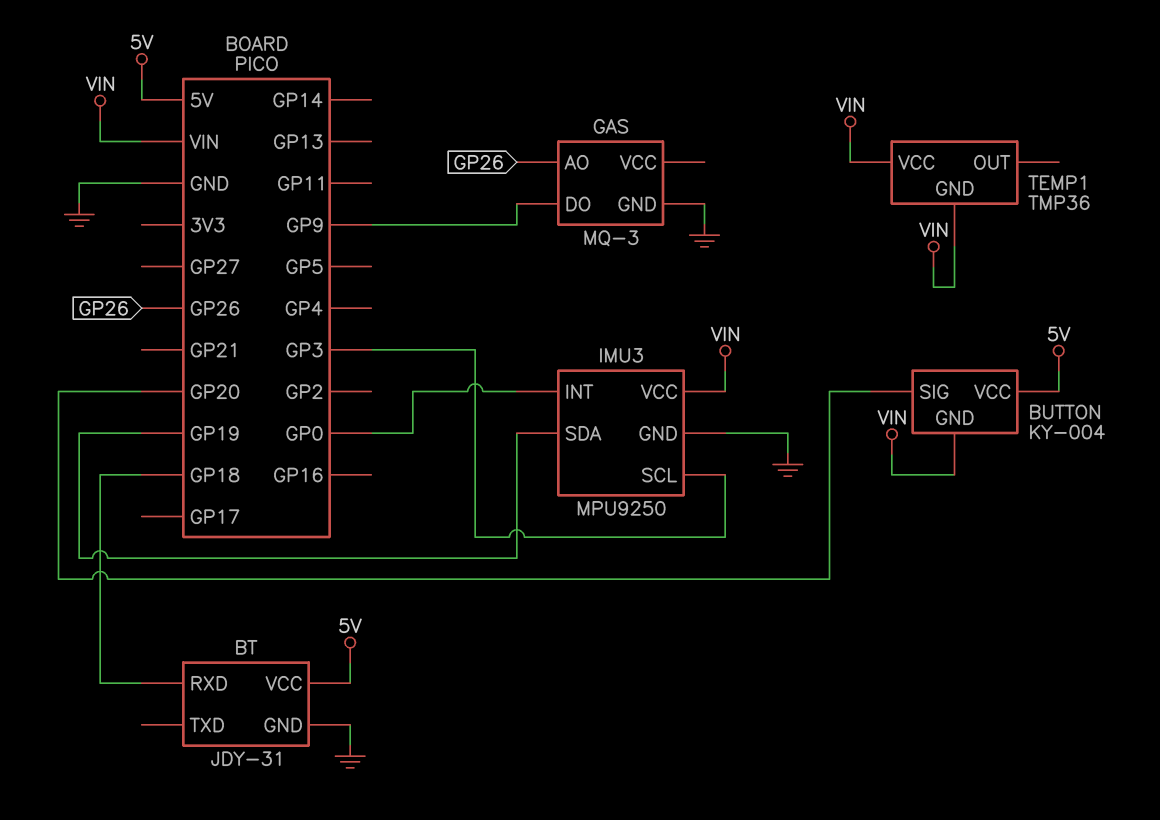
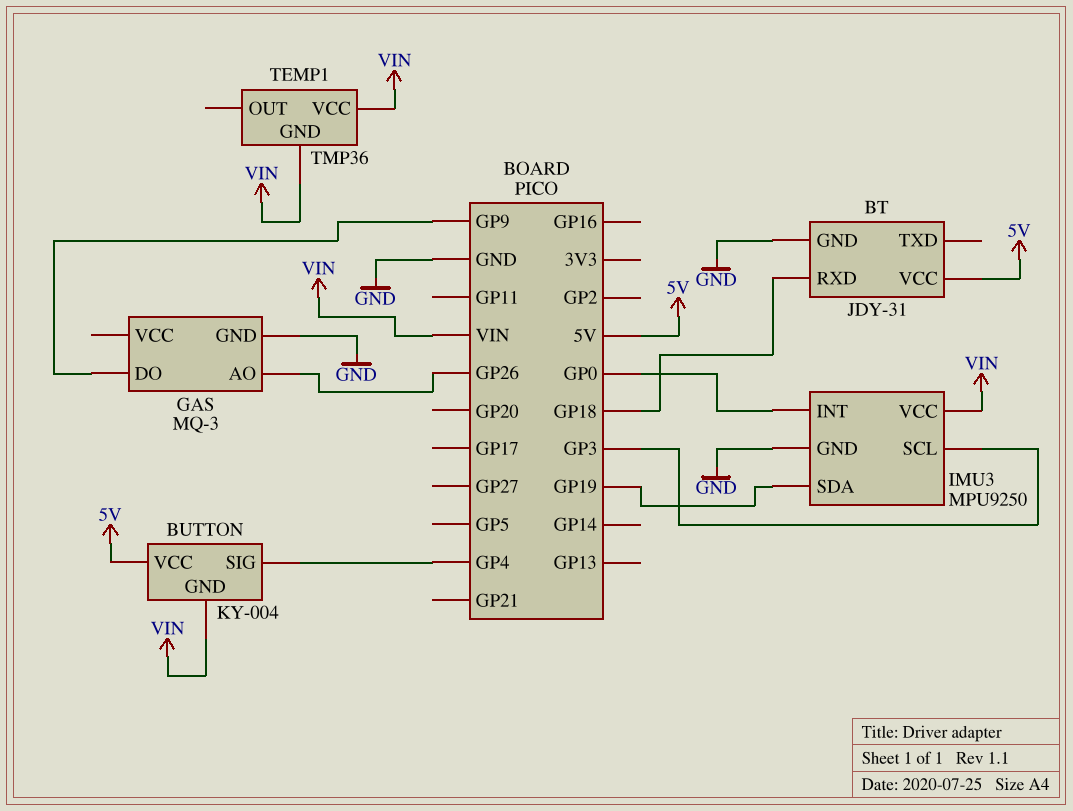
BUTTON pin SIG: GP20 -> GP4

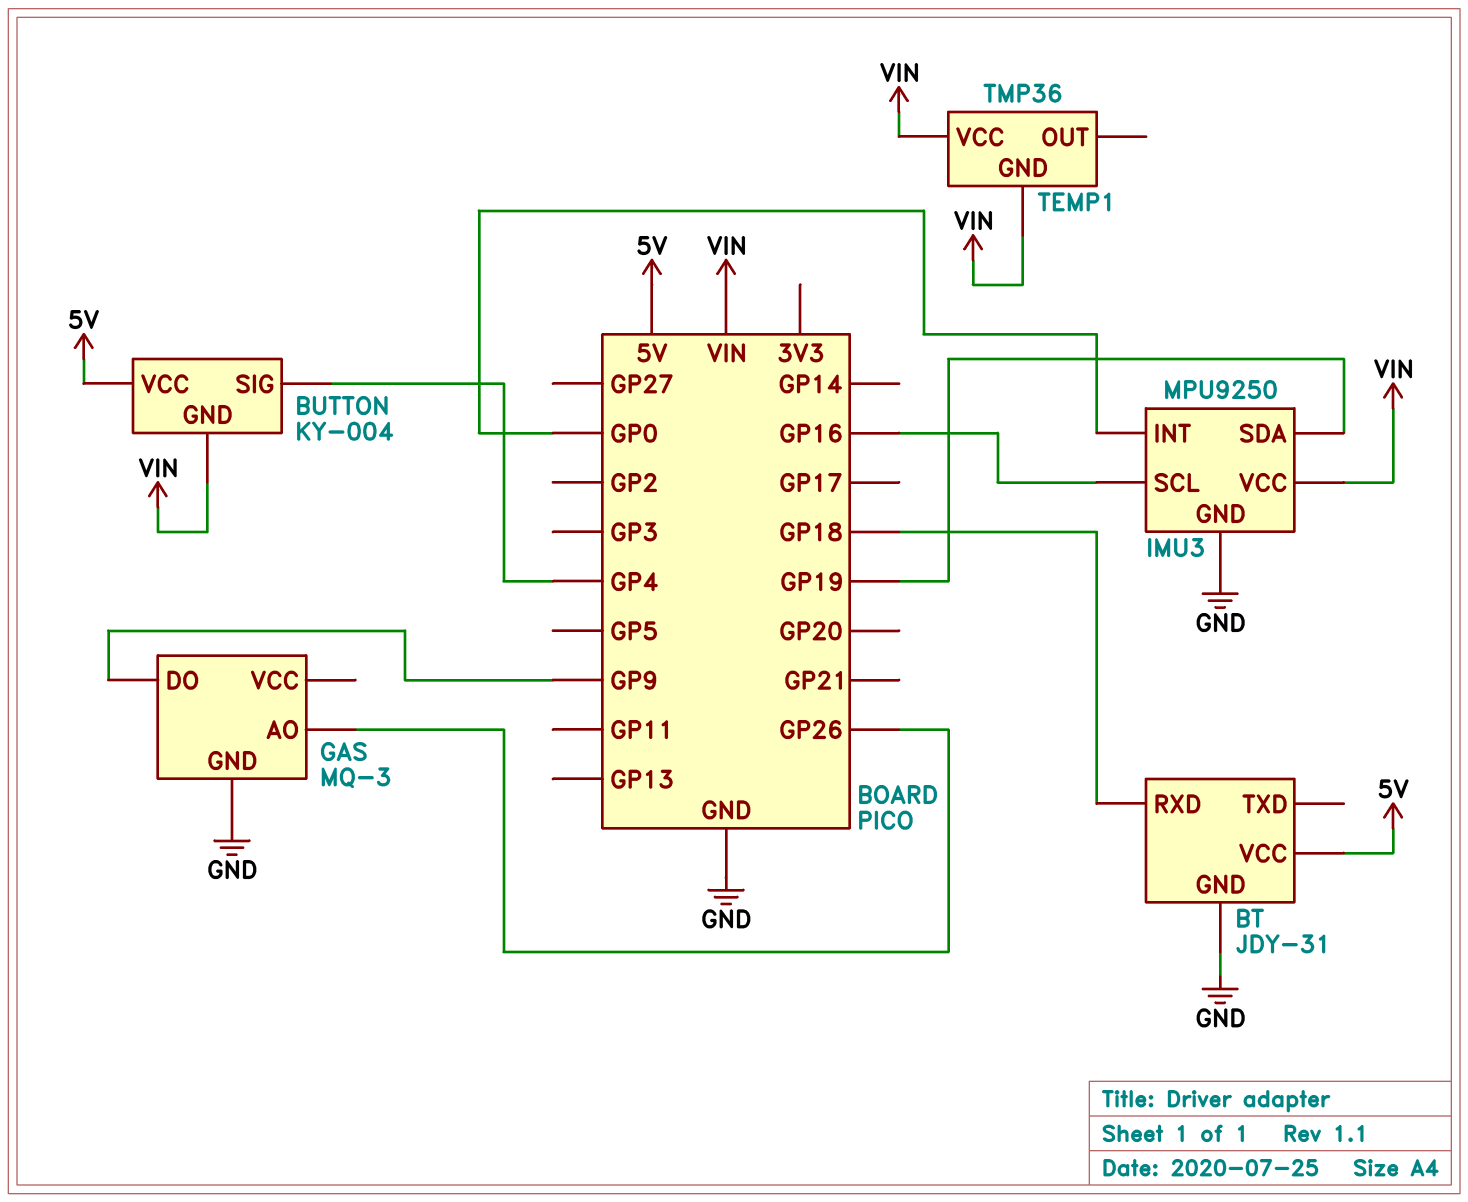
IMU3 pin SCL: GP3 -> GP16

